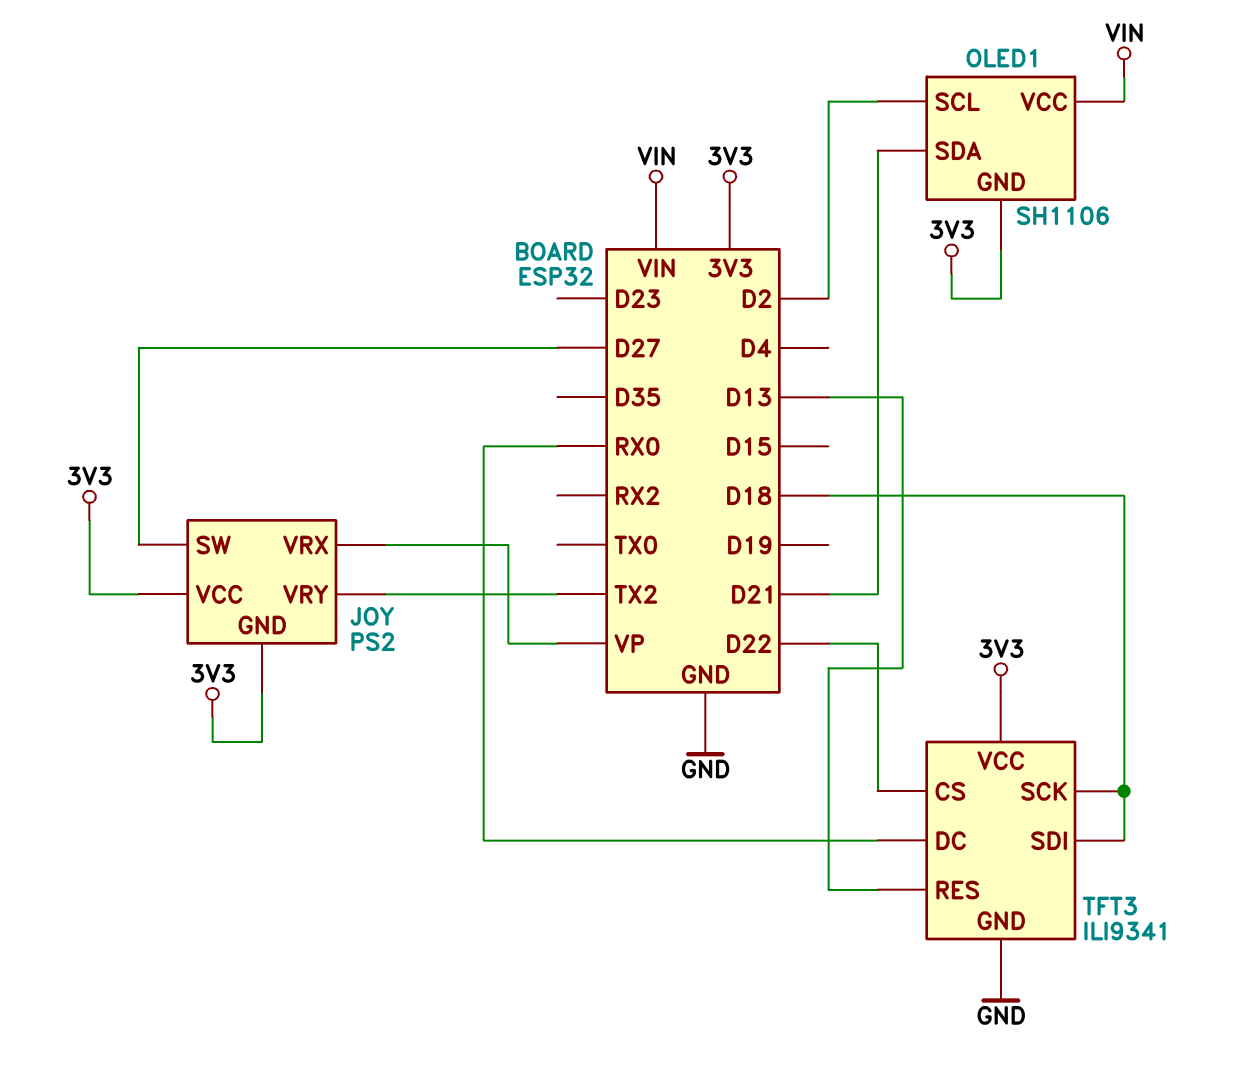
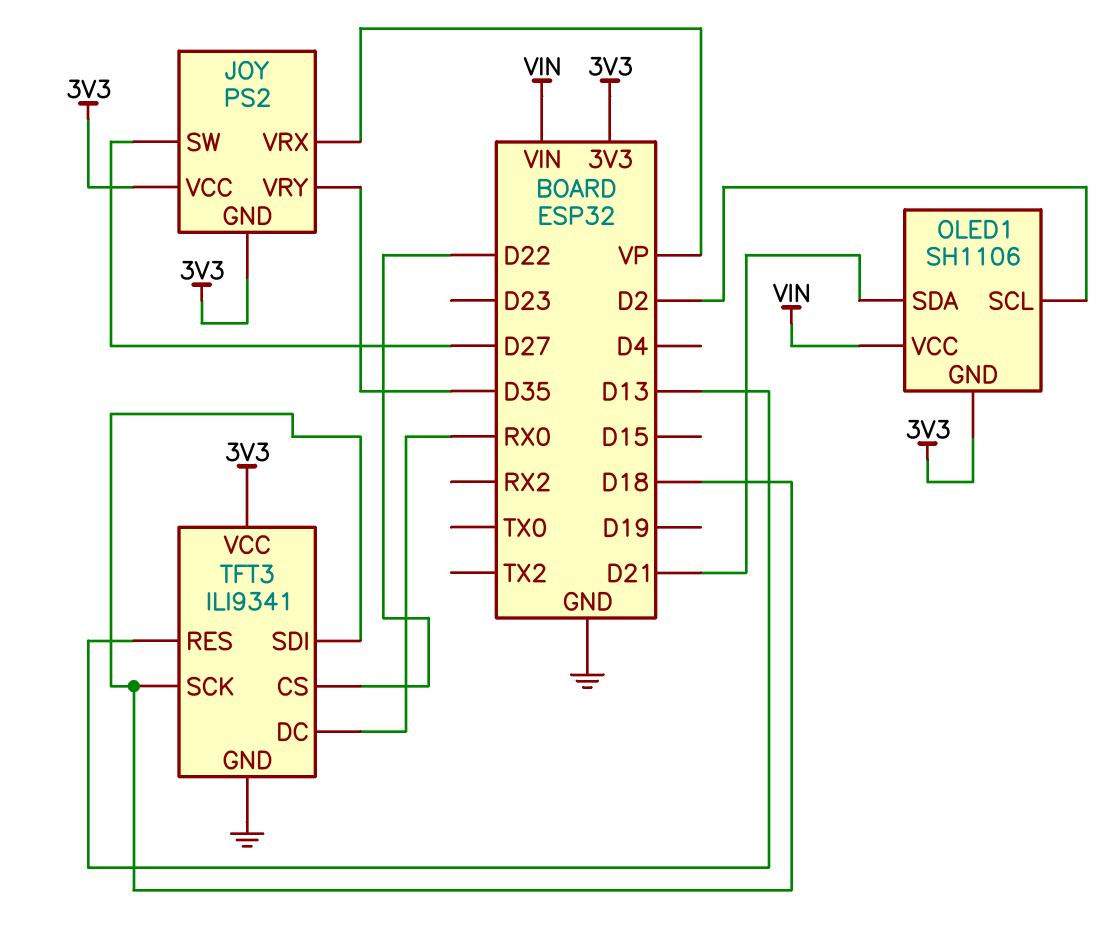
JOY pin VRY: TX2 -> D35

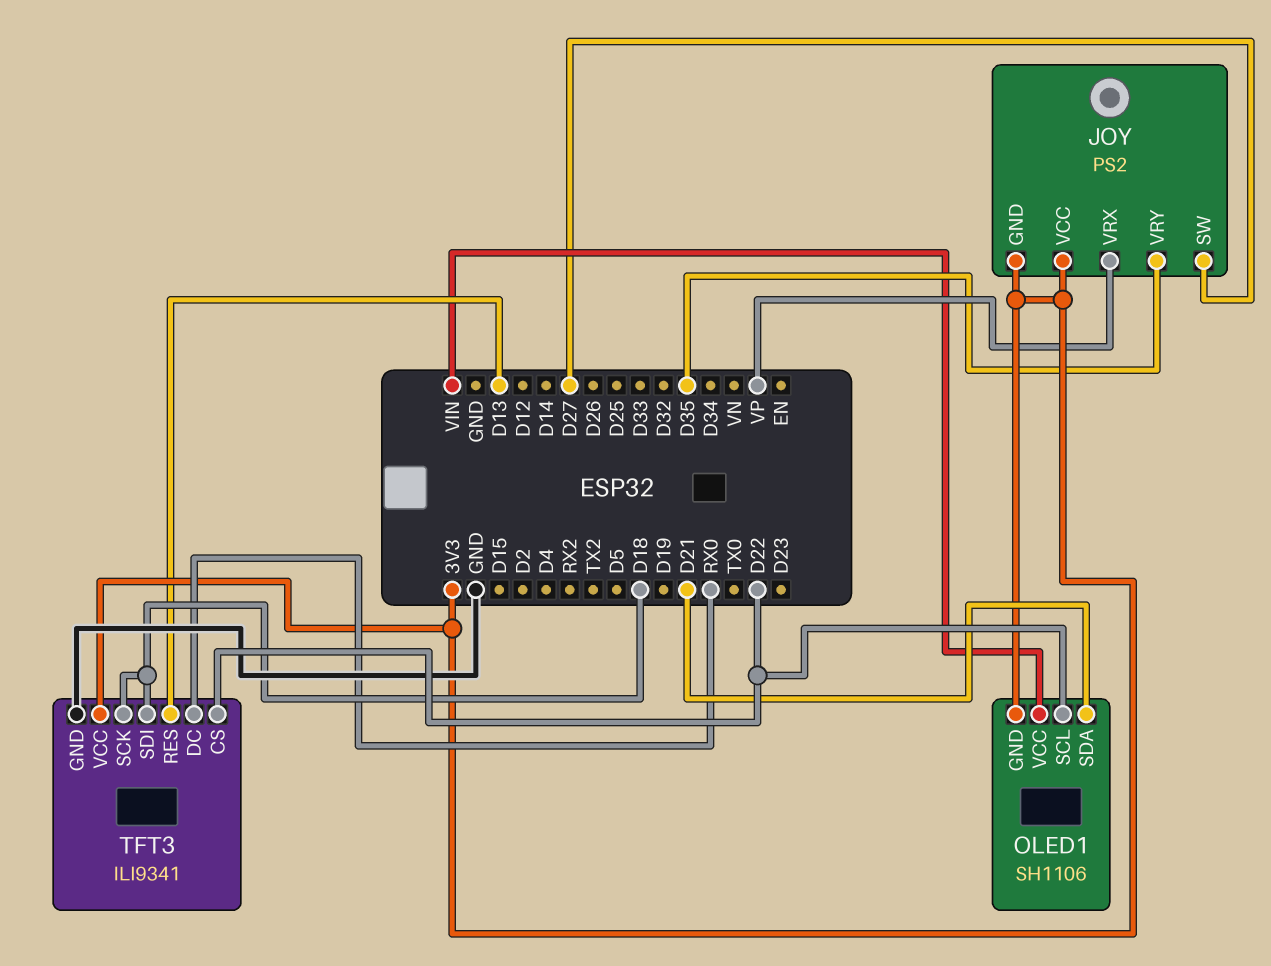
OLED1 pin SCL: D2 -> D22

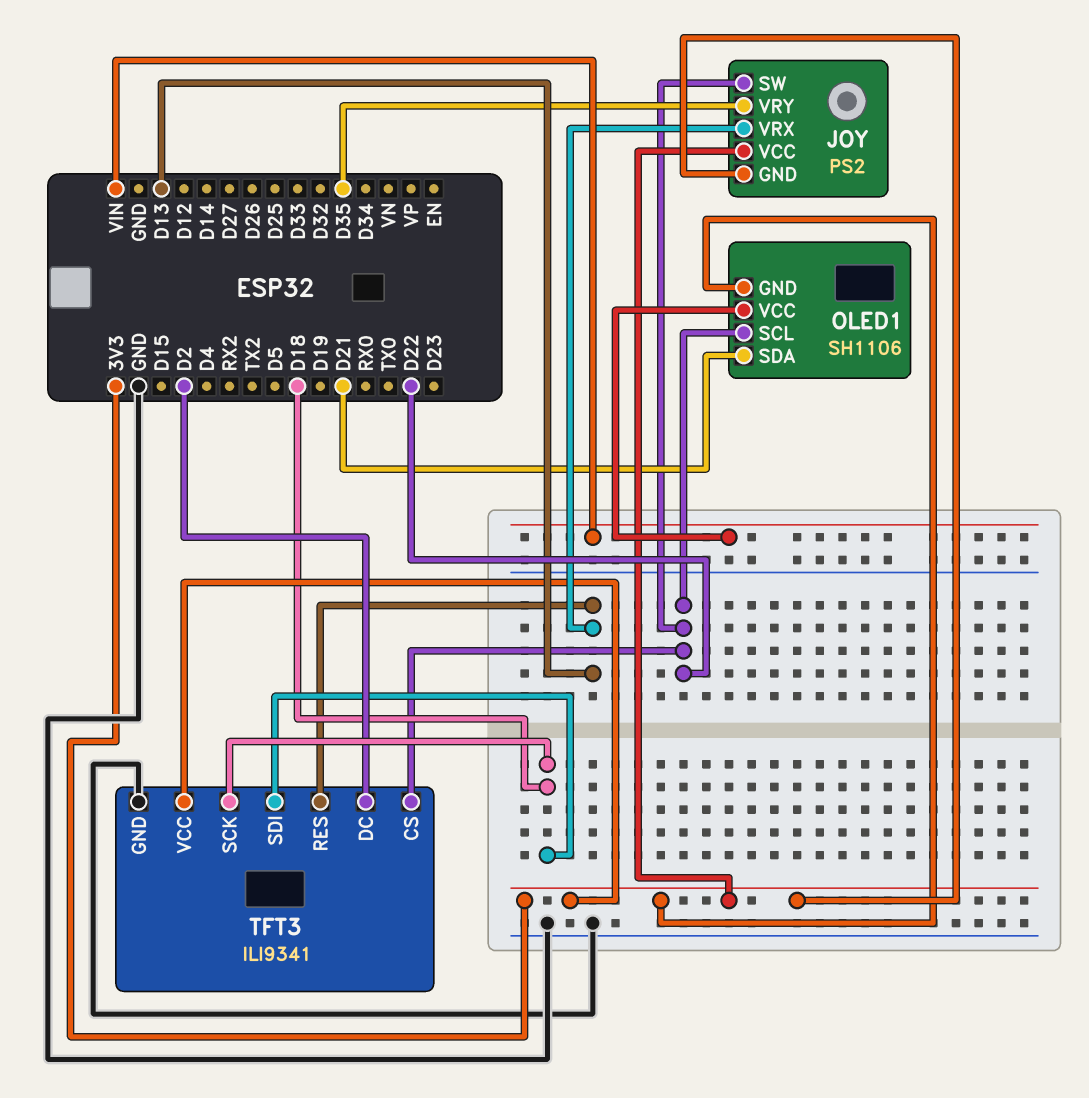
JOY pin SW: D27 -> D22
JOY pin VRX: VP -> D13
TFT3 pin DC: RX0 -> D2

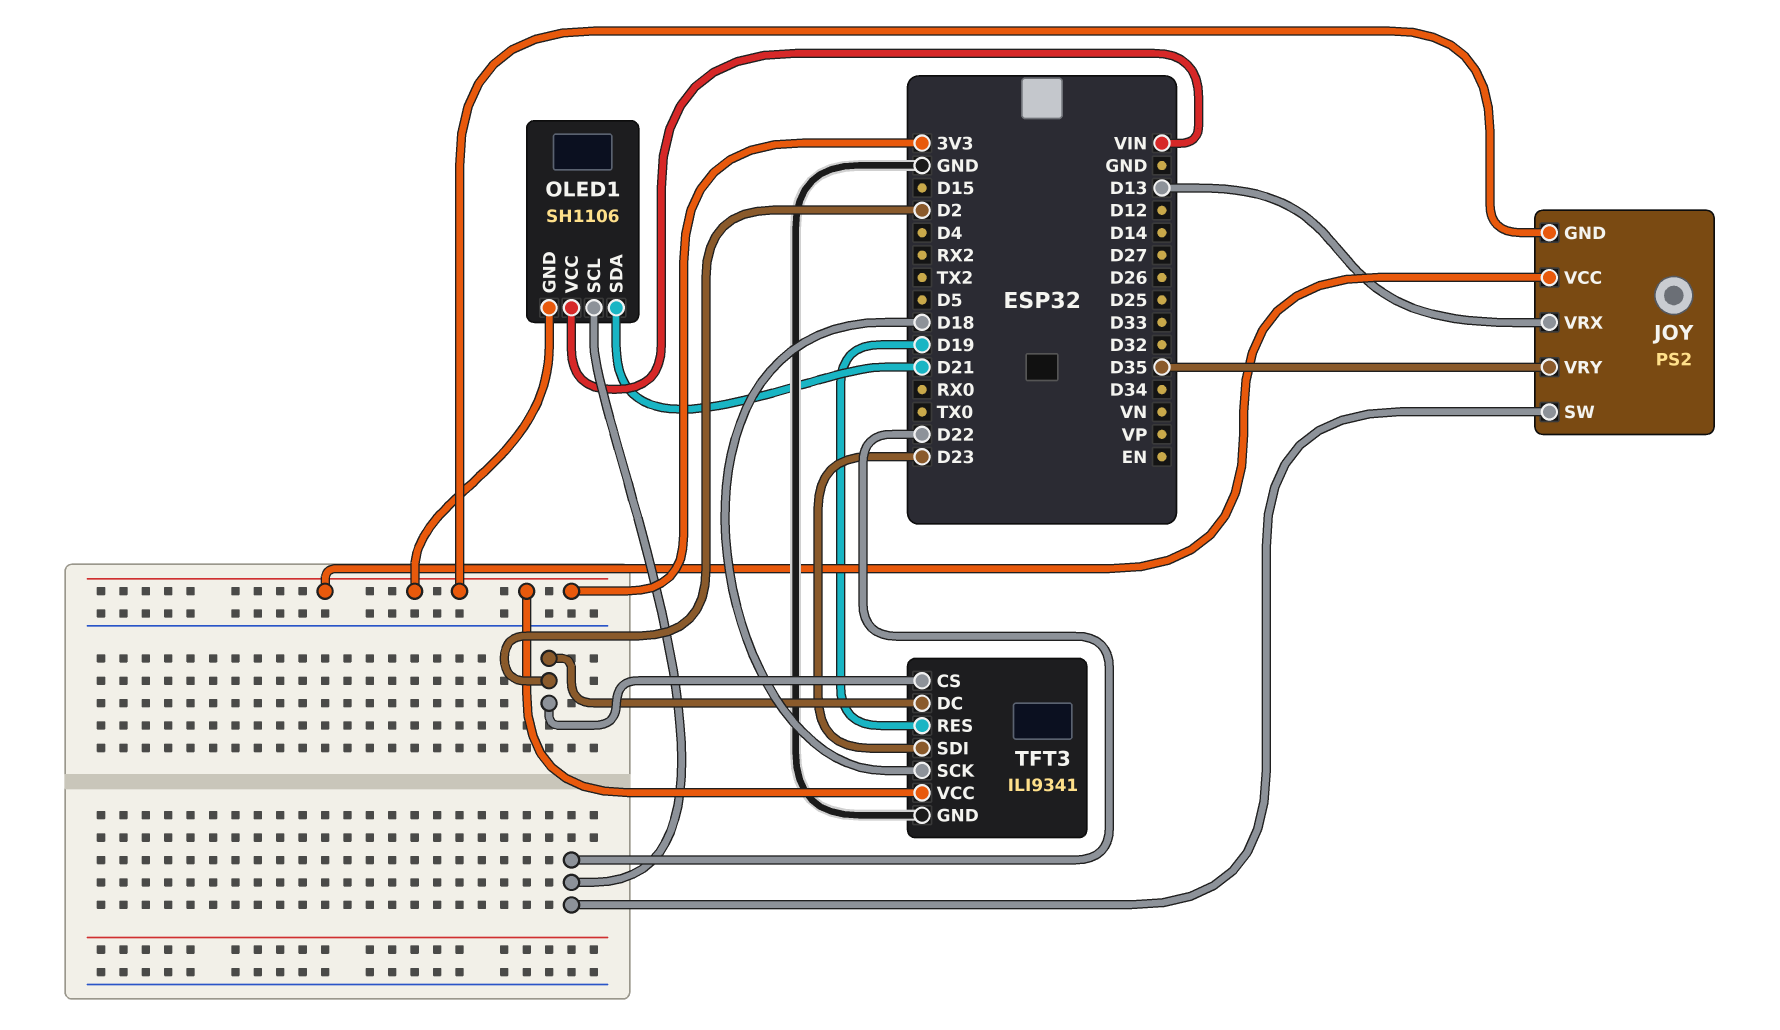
TFT3 pin CS: D22 -> D2
TFT3 pin RES: D13 -> D19
TFT3 pin SDI: D18 -> D23

